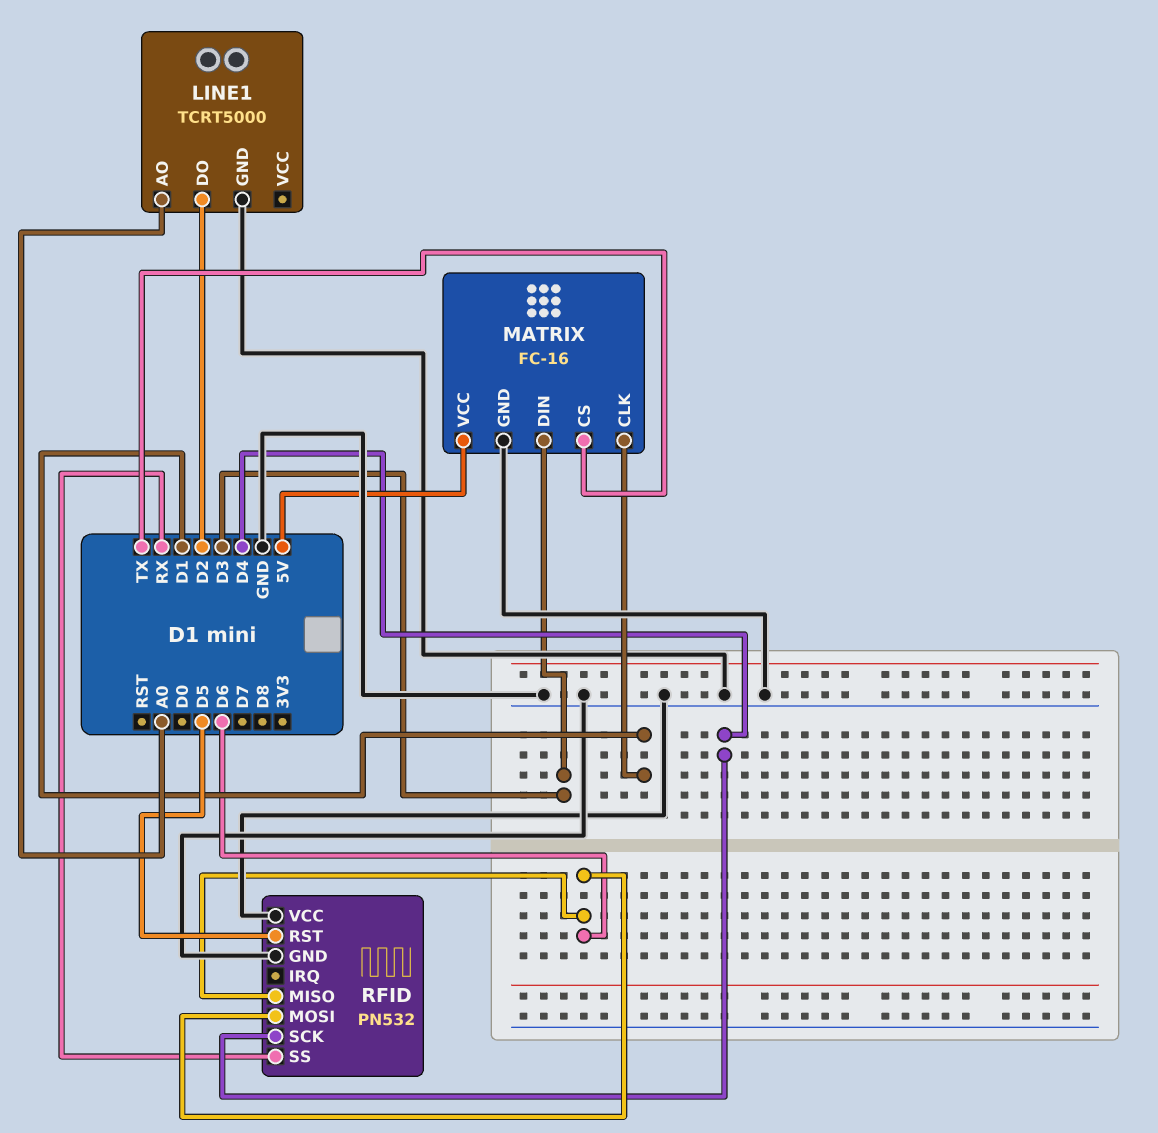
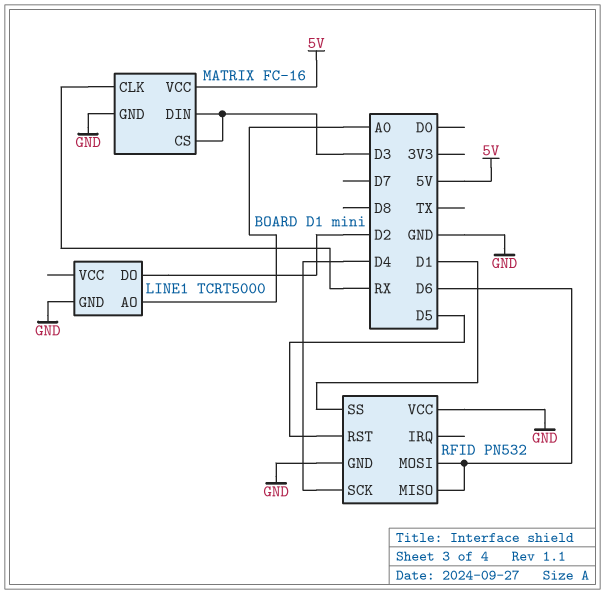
MATRIX pin CLK: D1 -> RX
MATRIX pin CS: TX -> D3
RFID pin SS: RX -> D1

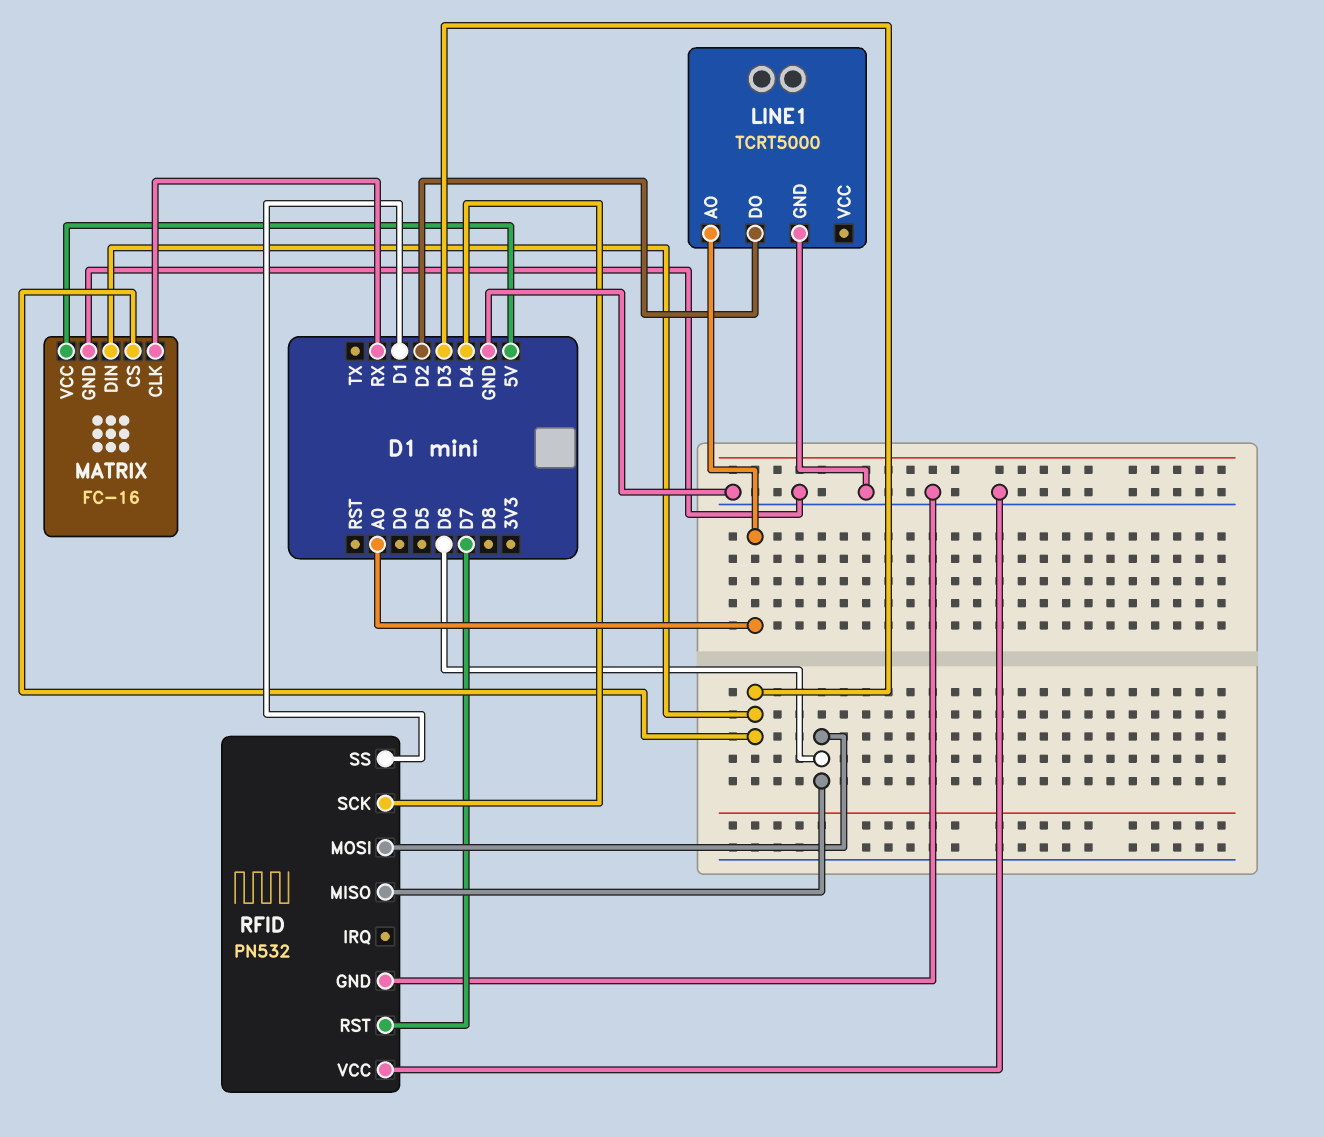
RFID pin RST: D5 -> D7

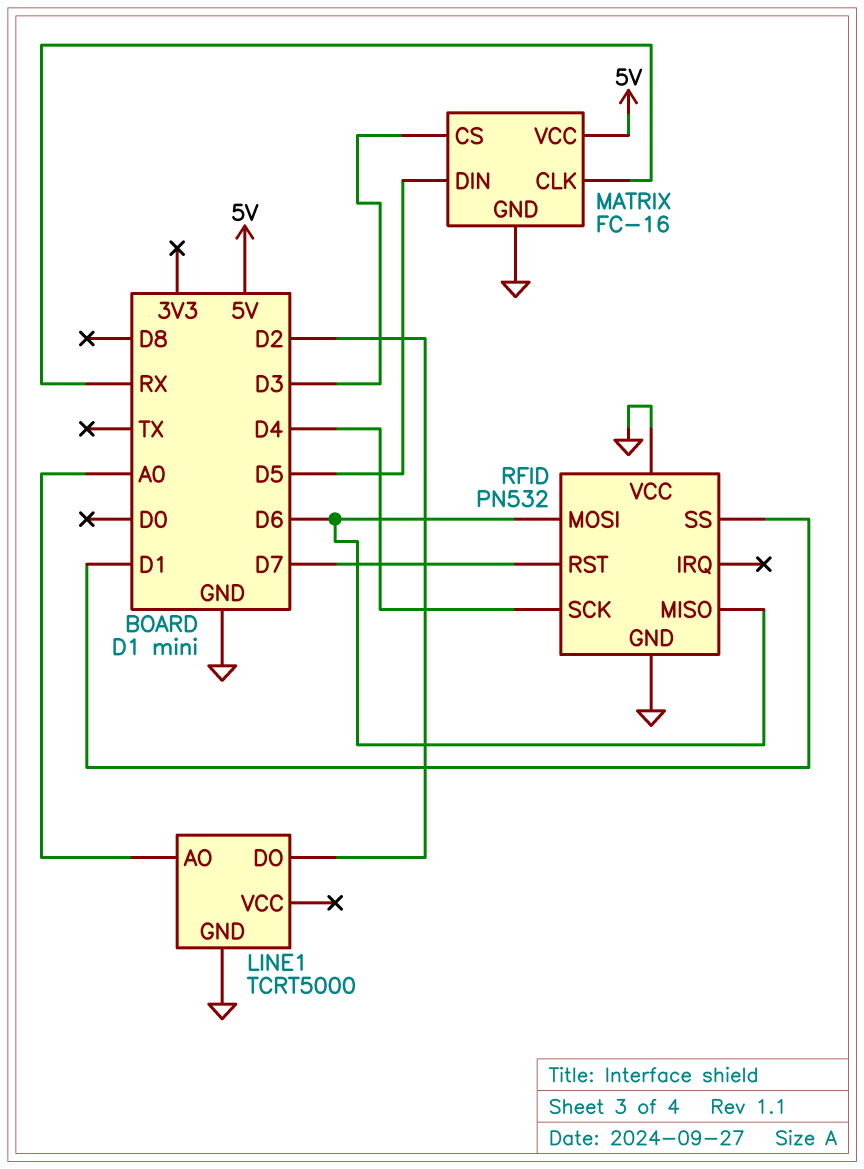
MATRIX pin DIN: D3 -> D5

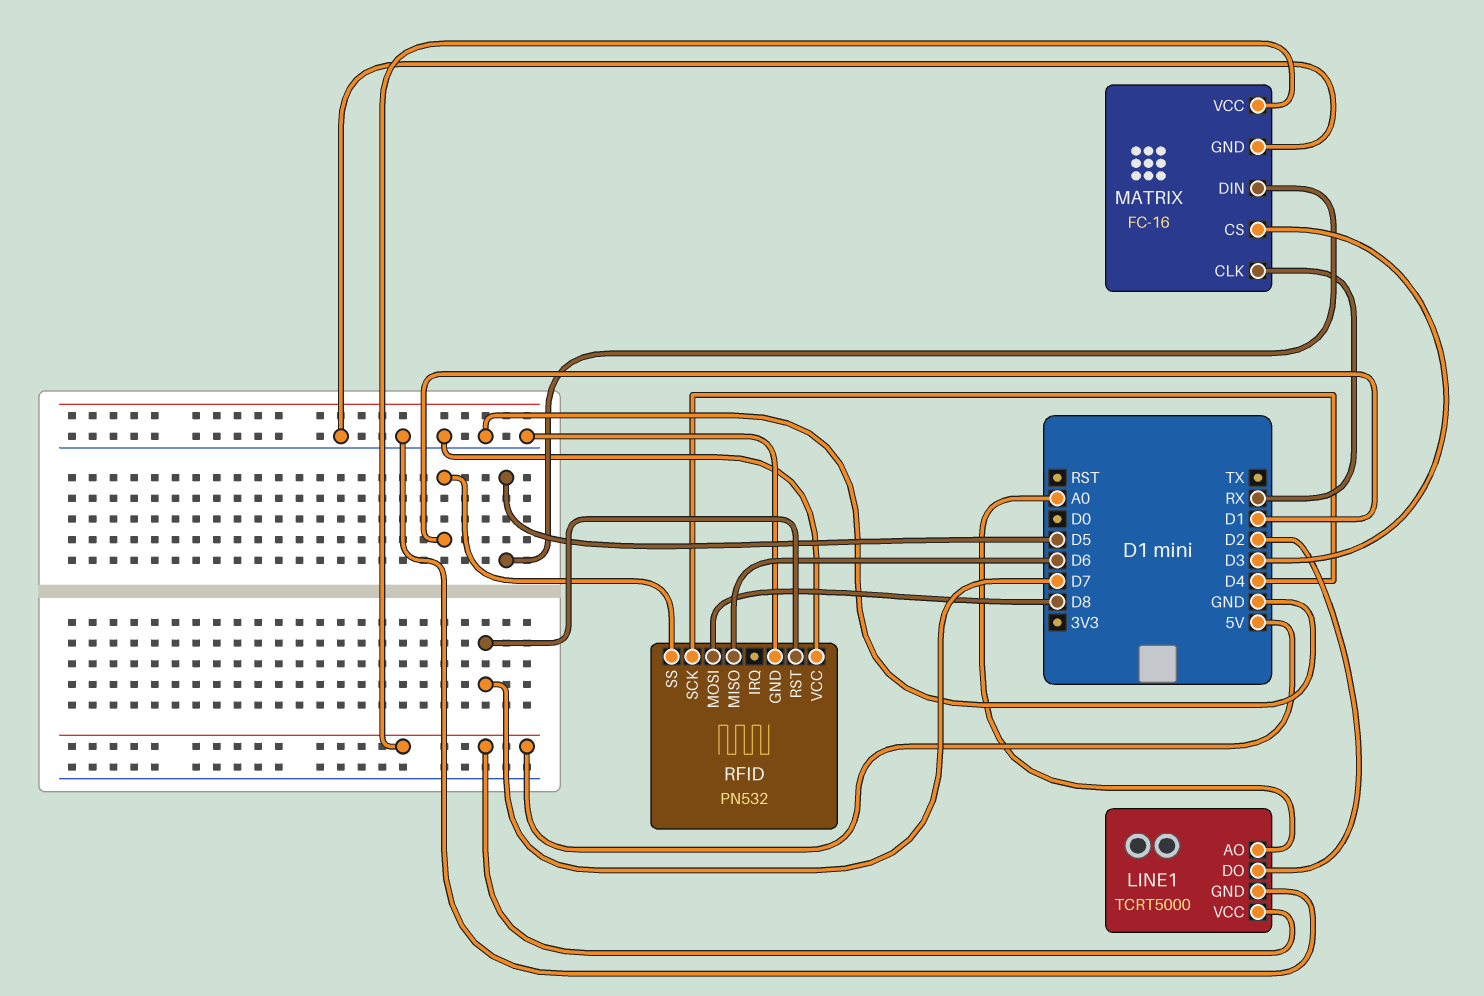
LINE1 pin VCC: none -> 5V
RFID pin MOSI: D6 -> D8

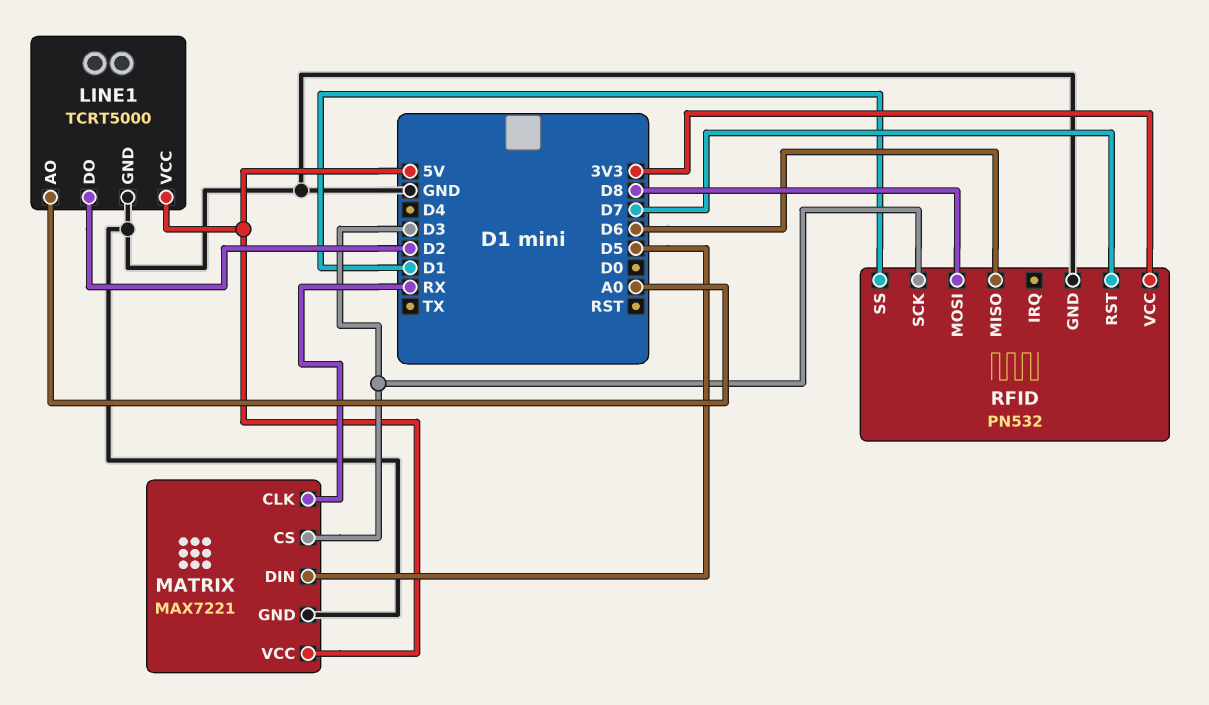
MATRIX: FC-16 -> MAX7221
RFID pin SCK: D4 -> D3
RFID pin VCC: GND -> 3V3

